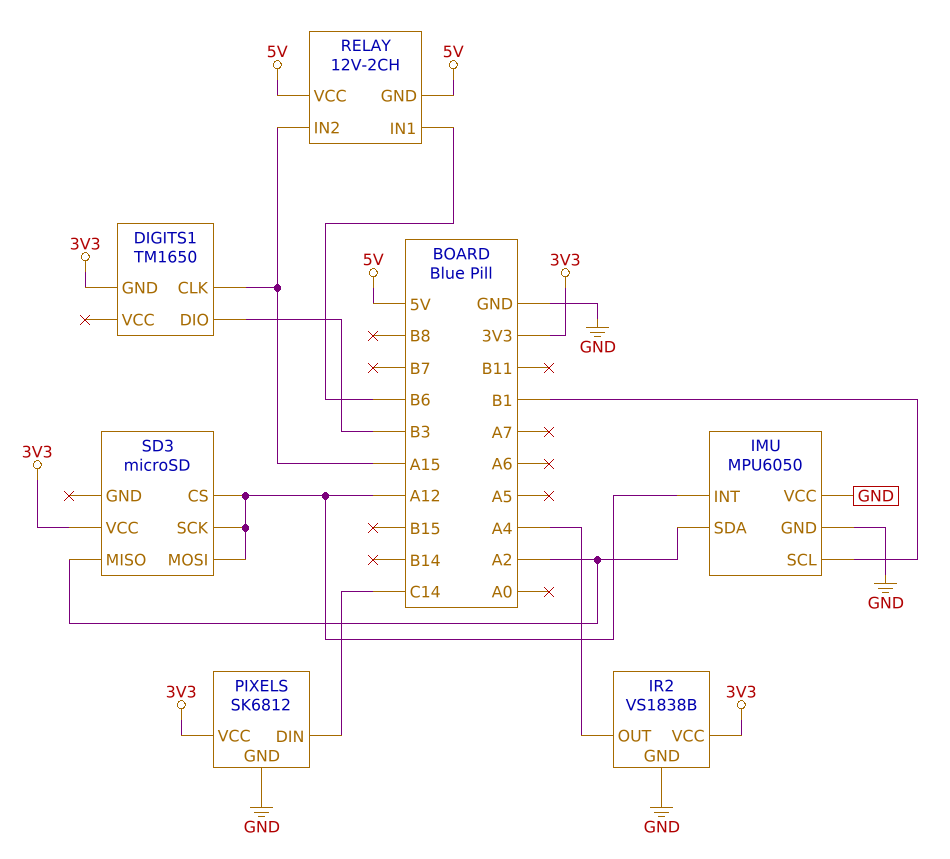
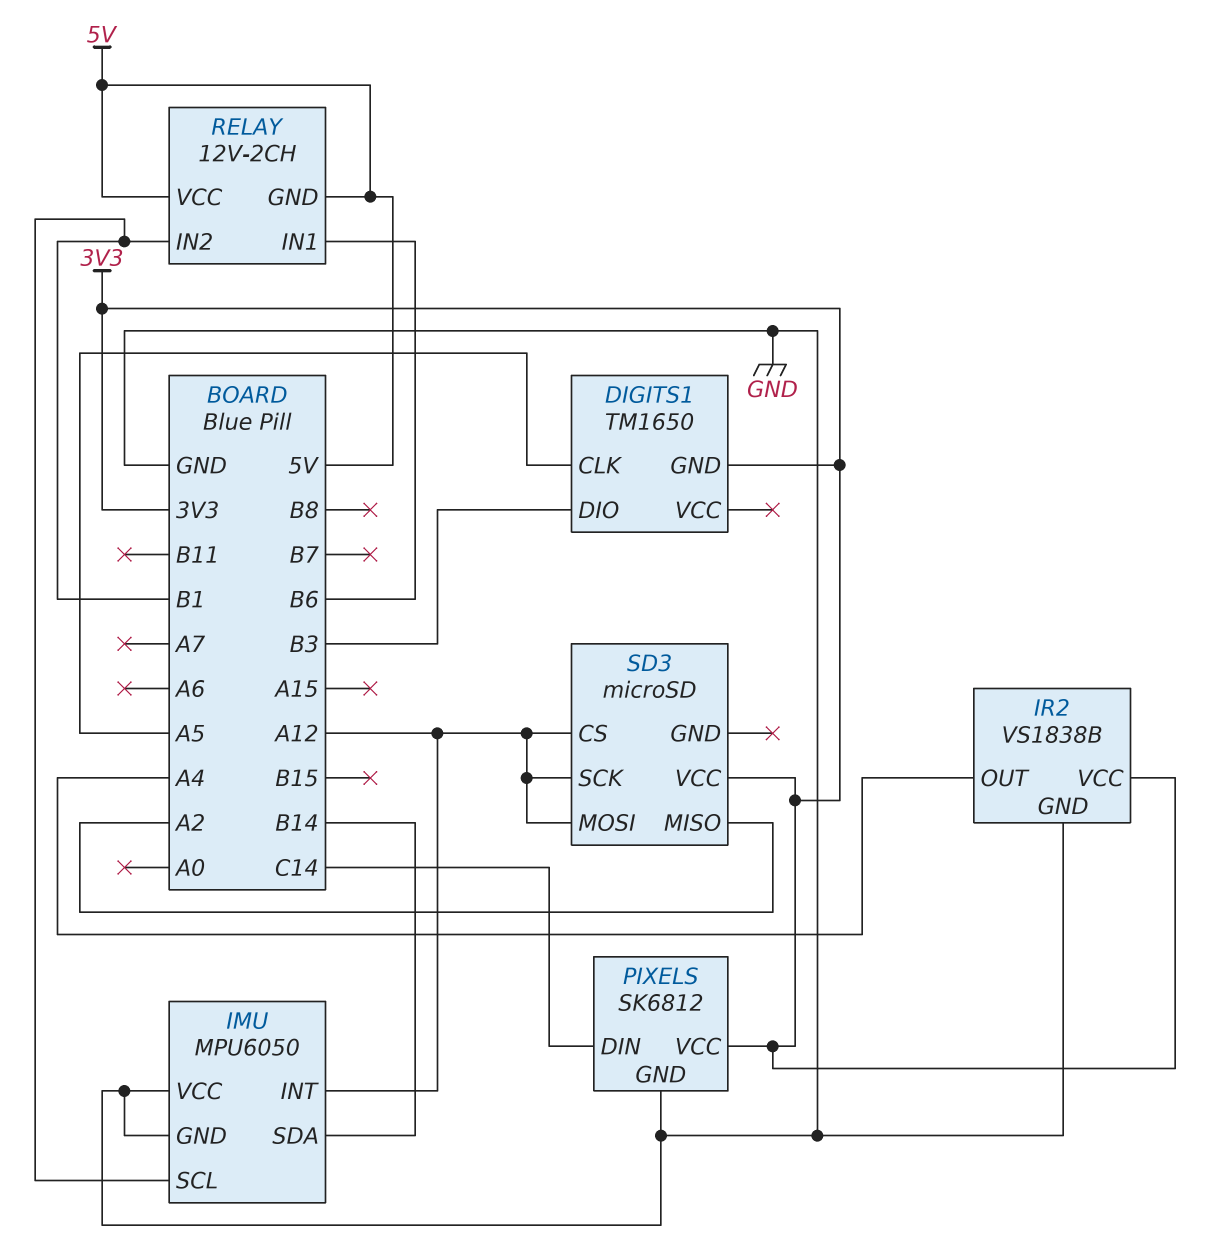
DIGITS1 pin CLK: A15 -> A5
IMU pin SDA: A2 -> B14
RELAY pin IN2: A15 -> B1

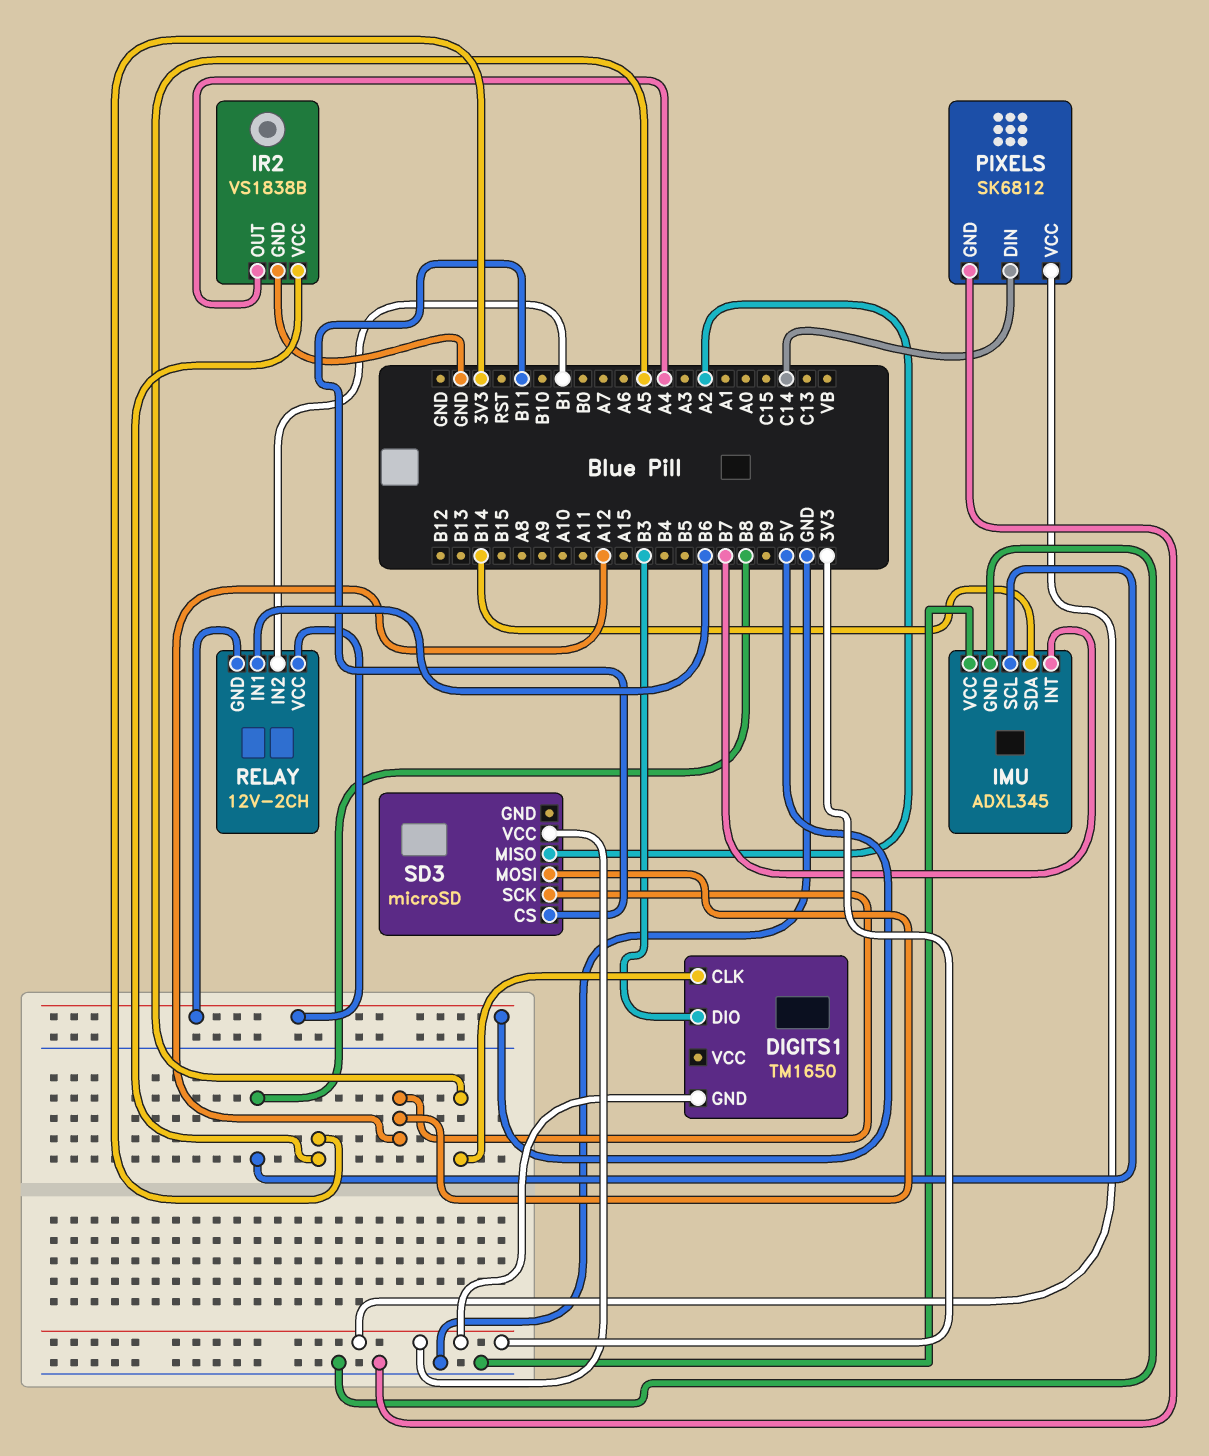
IMU: MPU6050 -> ADXL345
IMU pin INT: A12 -> B7
IMU pin SCL: B1 -> B8
SD3 pin CS: A12 -> B11

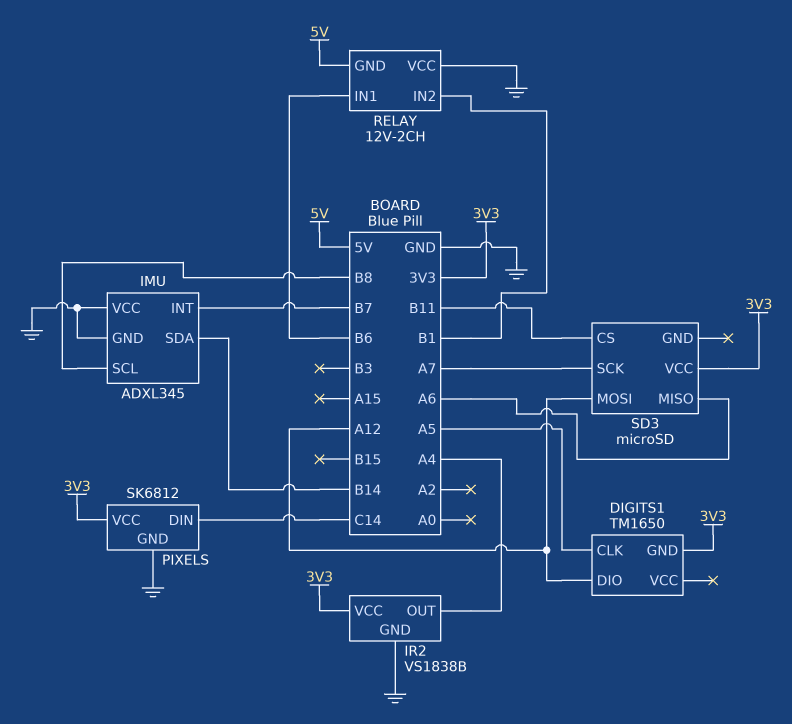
DIGITS1 pin DIO: B3 -> A12
RELAY pin VCC: 5V -> GND
SD3 pin MISO: A2 -> A6
SD3 pin SCK: A12 -> A7

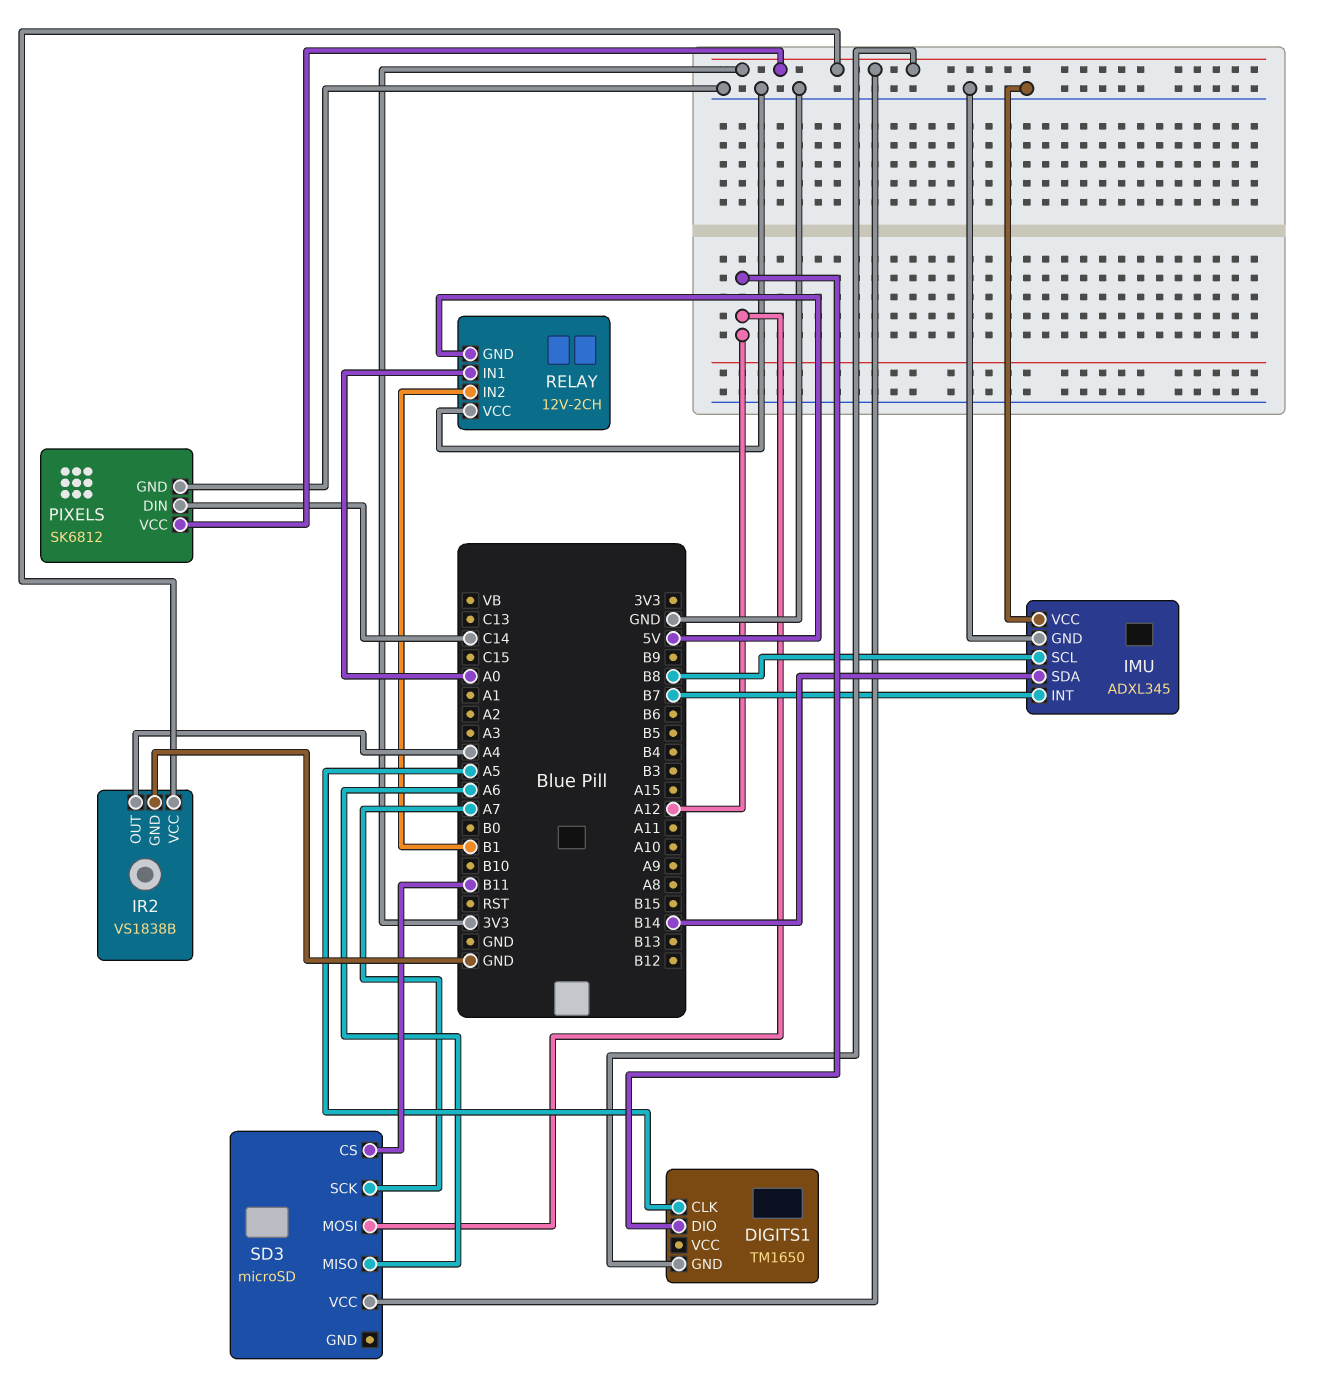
RELAY pin IN1: B6 -> A0

